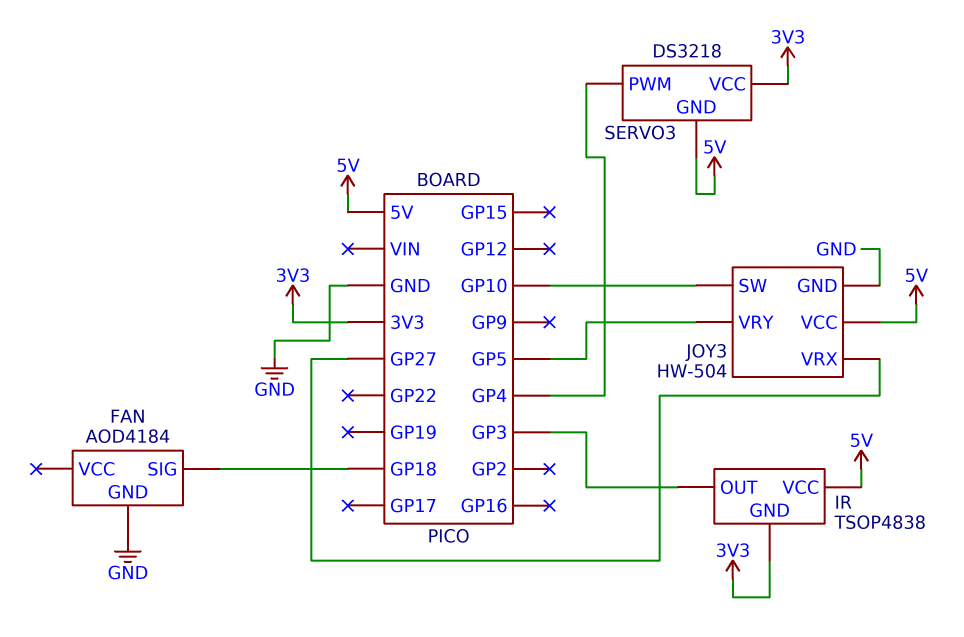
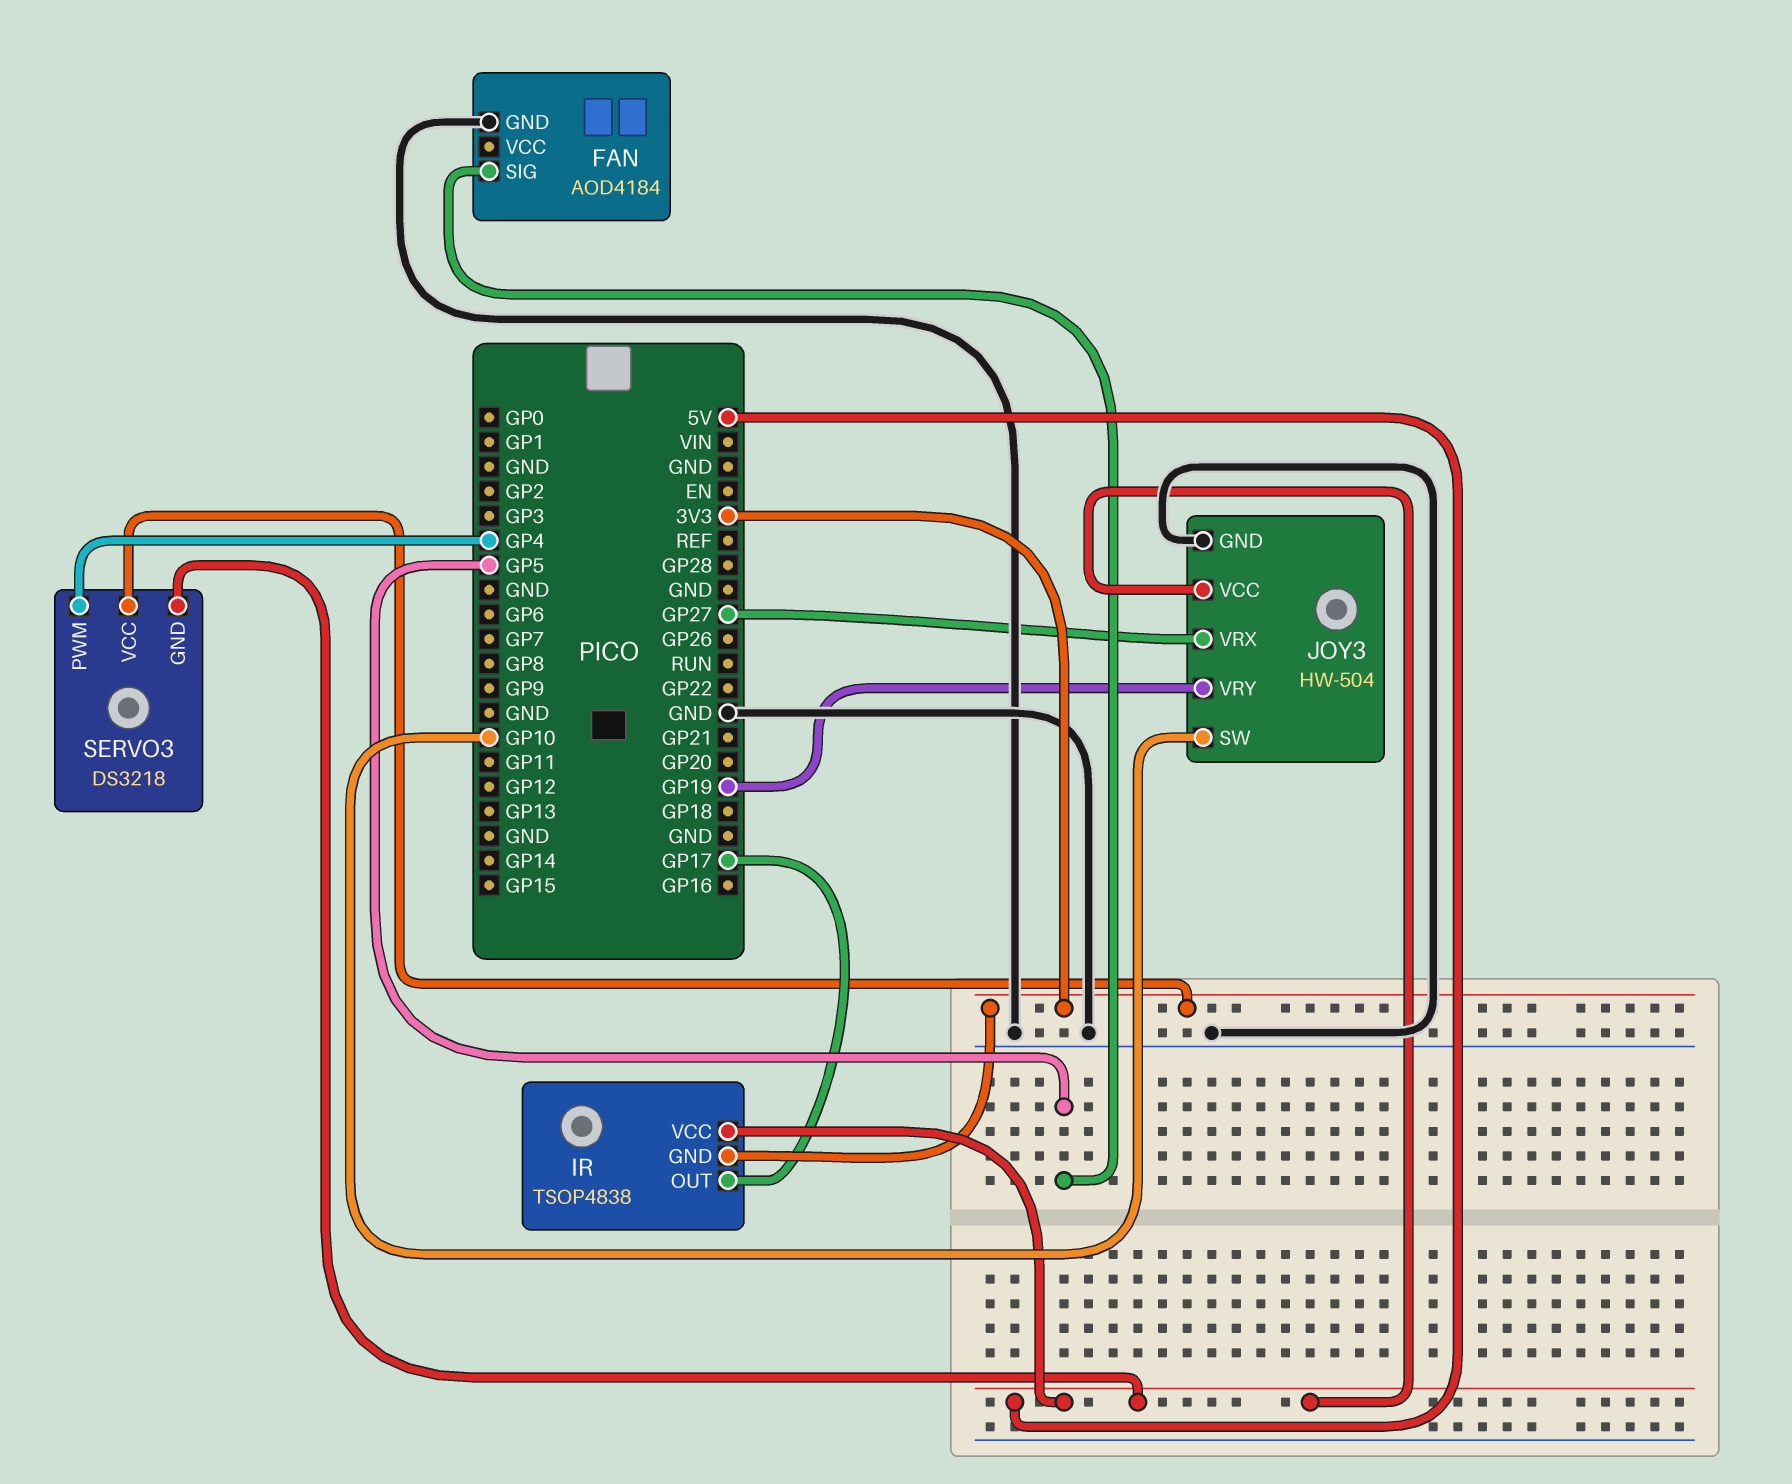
FAN pin SIG: GP18 -> GP5
IR pin OUT: GP3 -> GP17
JOY3 pin VRY: GP5 -> GP19

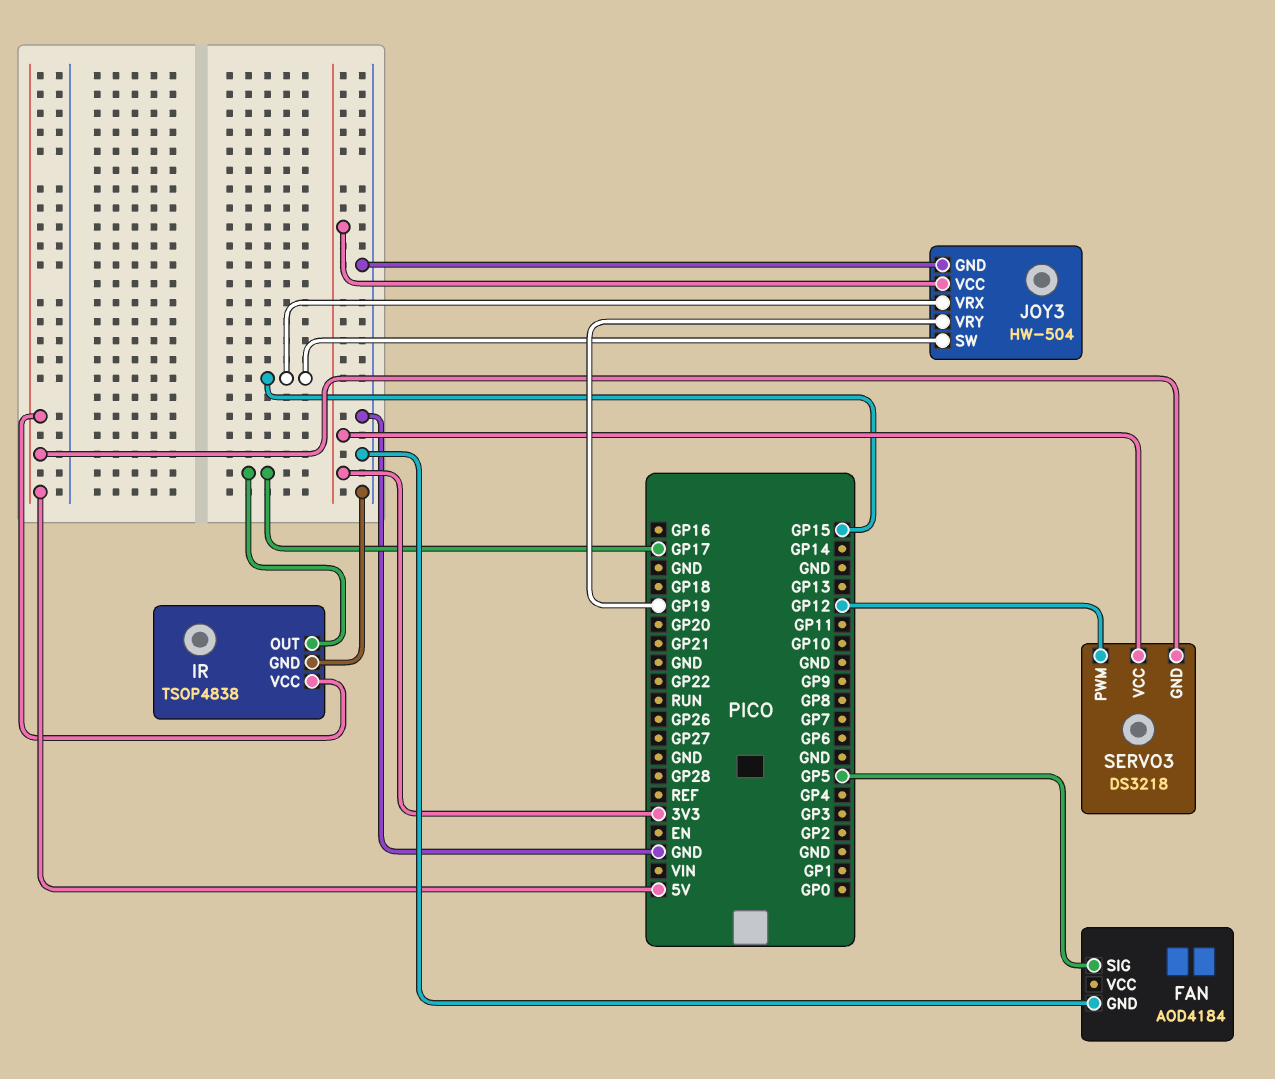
IR pin GND: 3V3 -> GND
JOY3 pin SW: GP10 -> GP15
JOY3 pin VCC: 5V -> 3V3
JOY3 pin VRX: GP27 -> GP15
SERVO3 pin PWM: GP4 -> GP12

